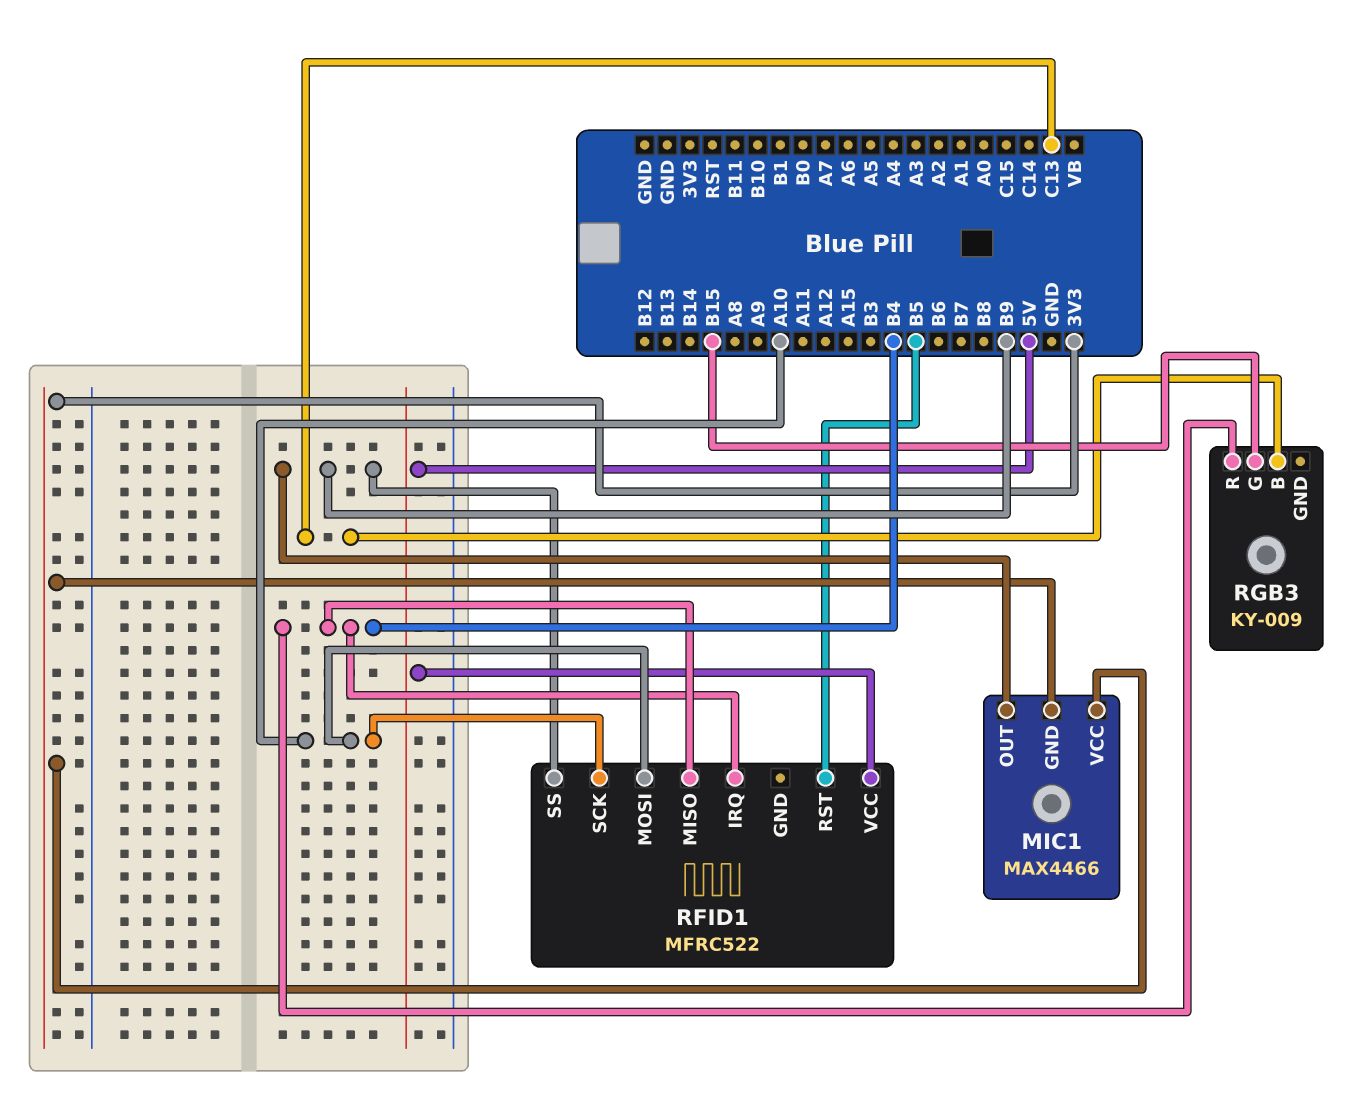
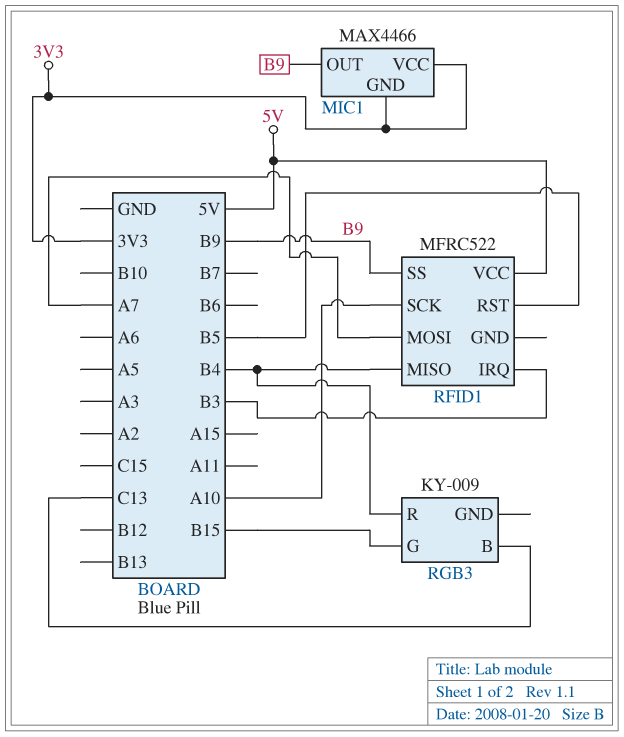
RFID1 pin IRQ: B4 -> B3
RFID1 pin MOSI: A10 -> A7

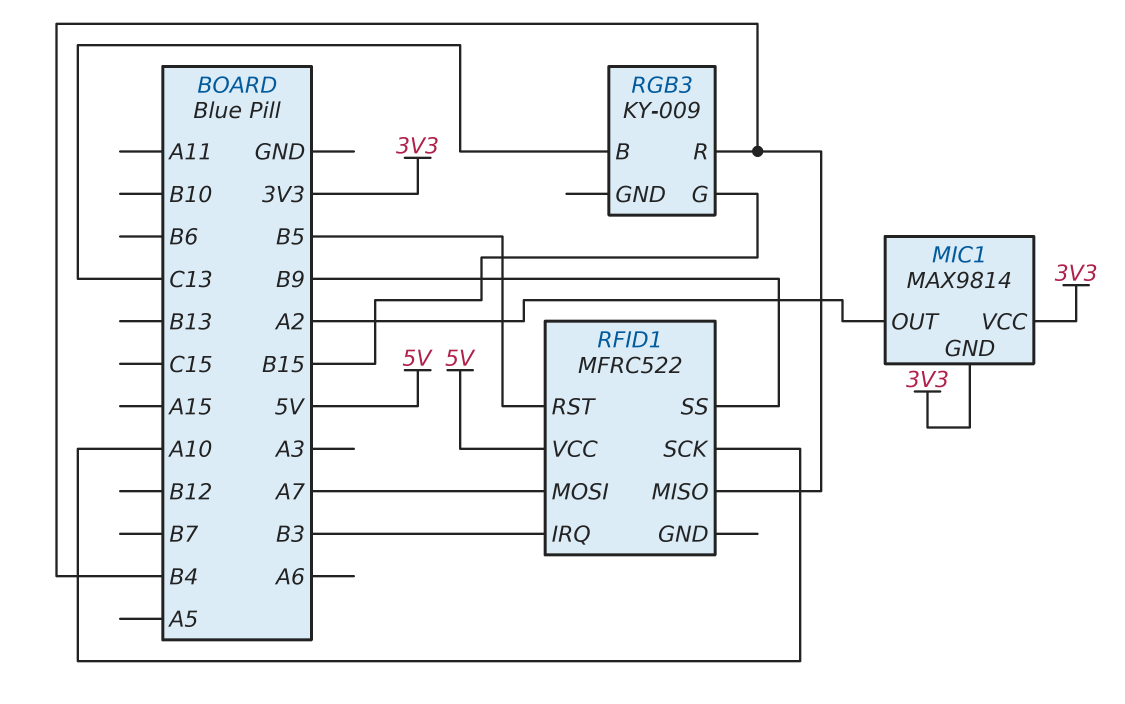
MIC1: MAX4466 -> MAX9814
MIC1 pin OUT: B9 -> A2

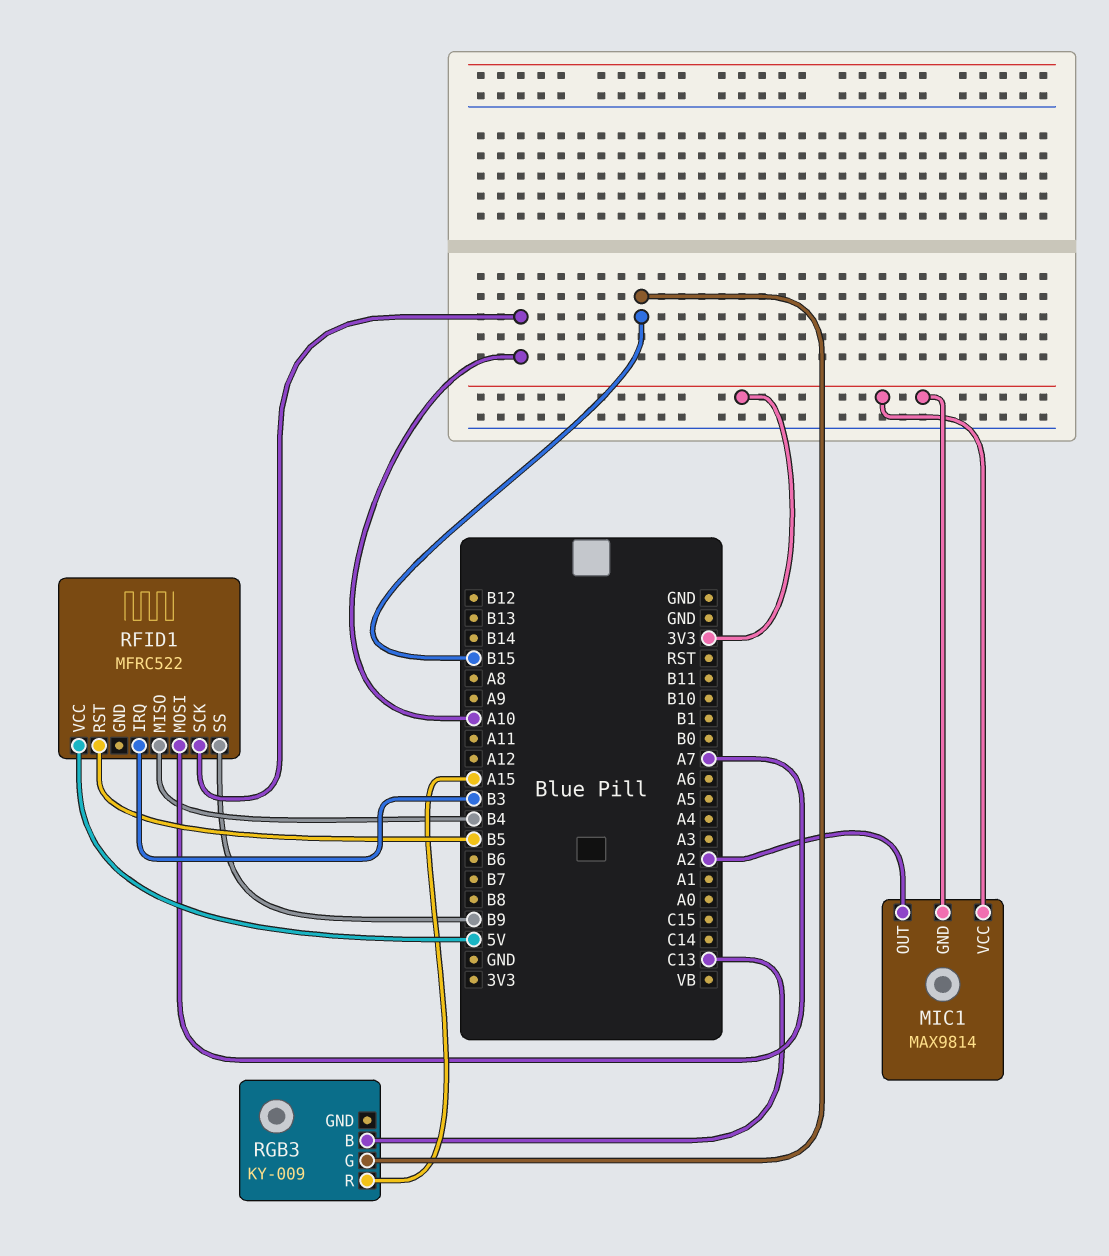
RGB3 pin R: B4 -> A15

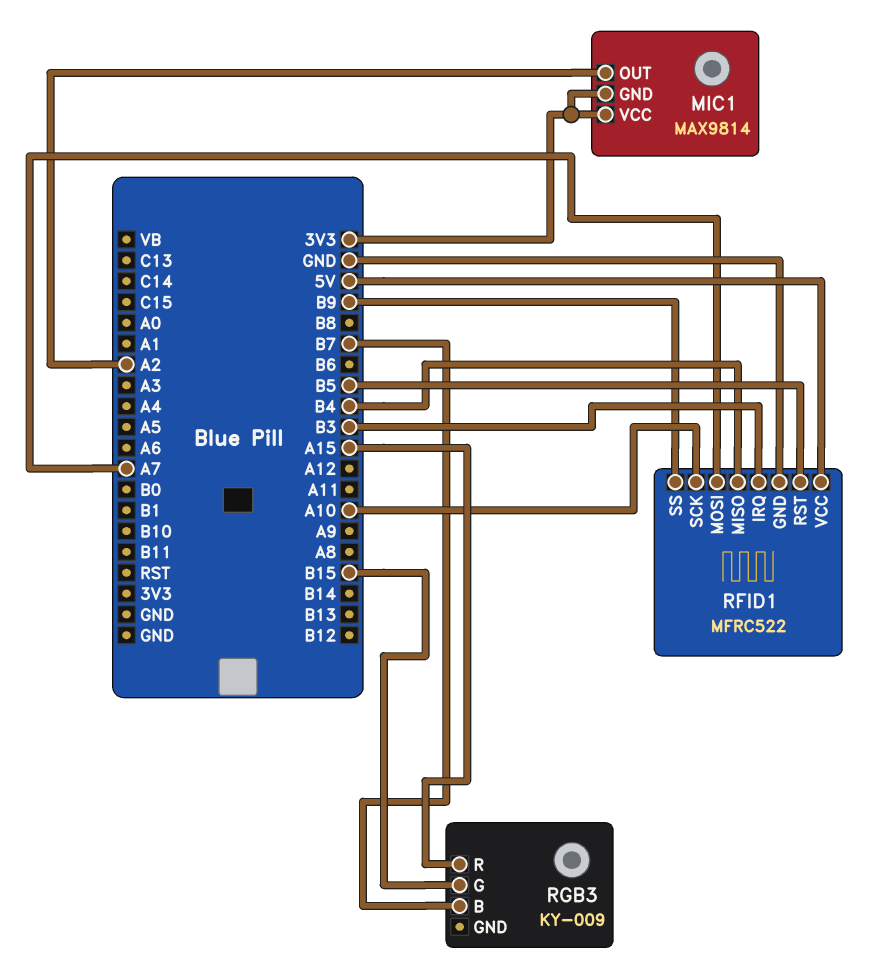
RFID1 pin GND: none -> GND
RGB3 pin B: C13 -> B7

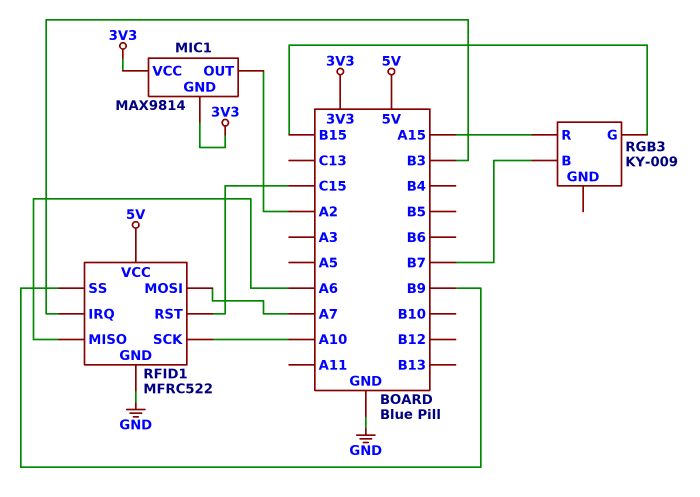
RFID1 pin MISO: B4 -> A6
RFID1 pin RST: B5 -> C15

